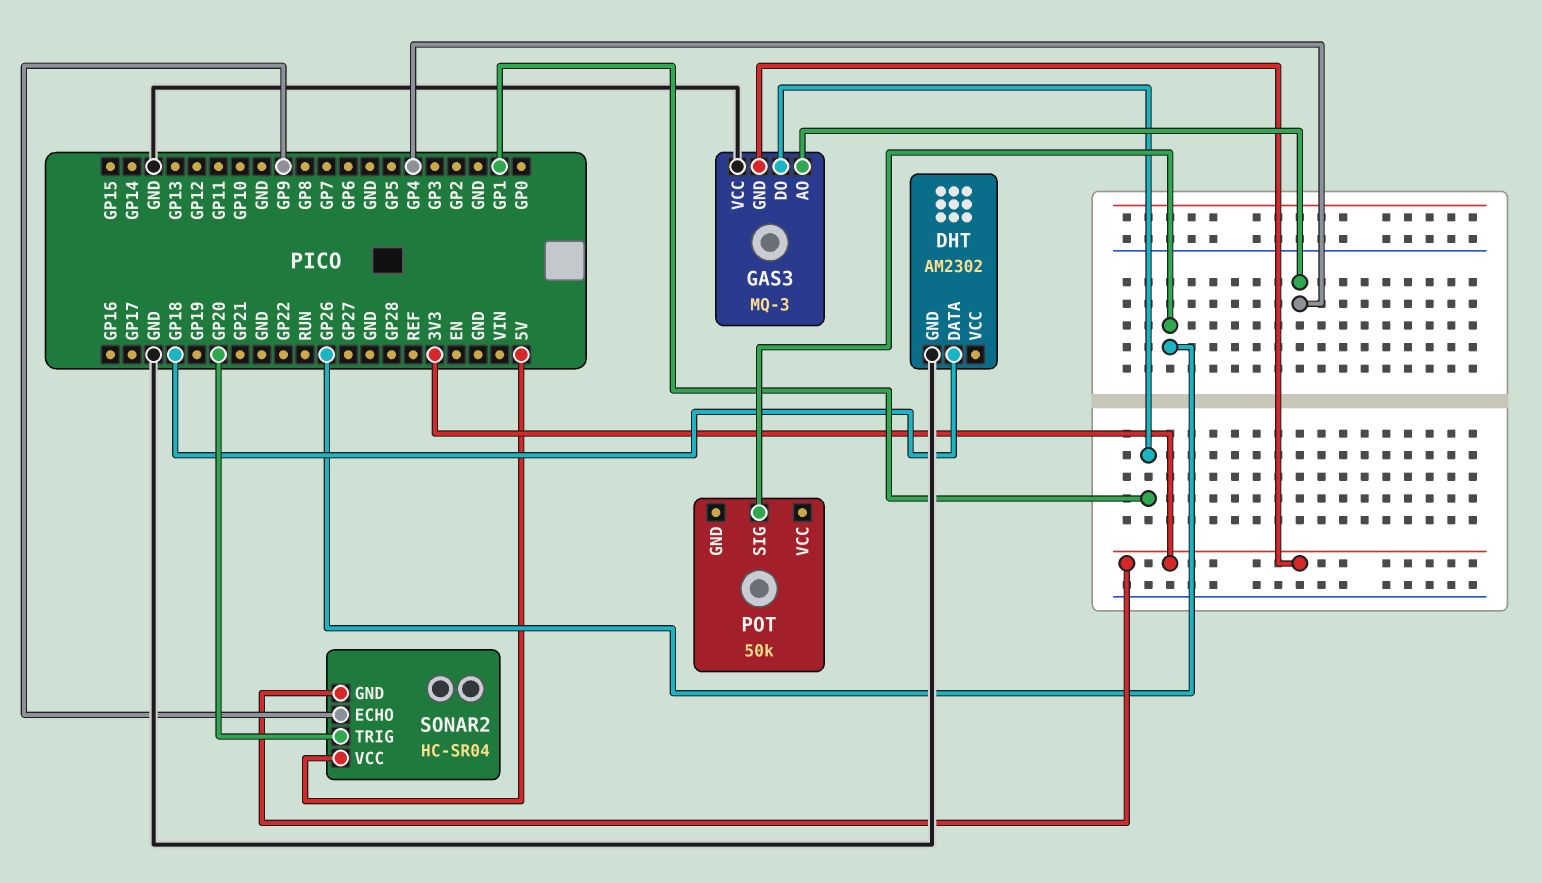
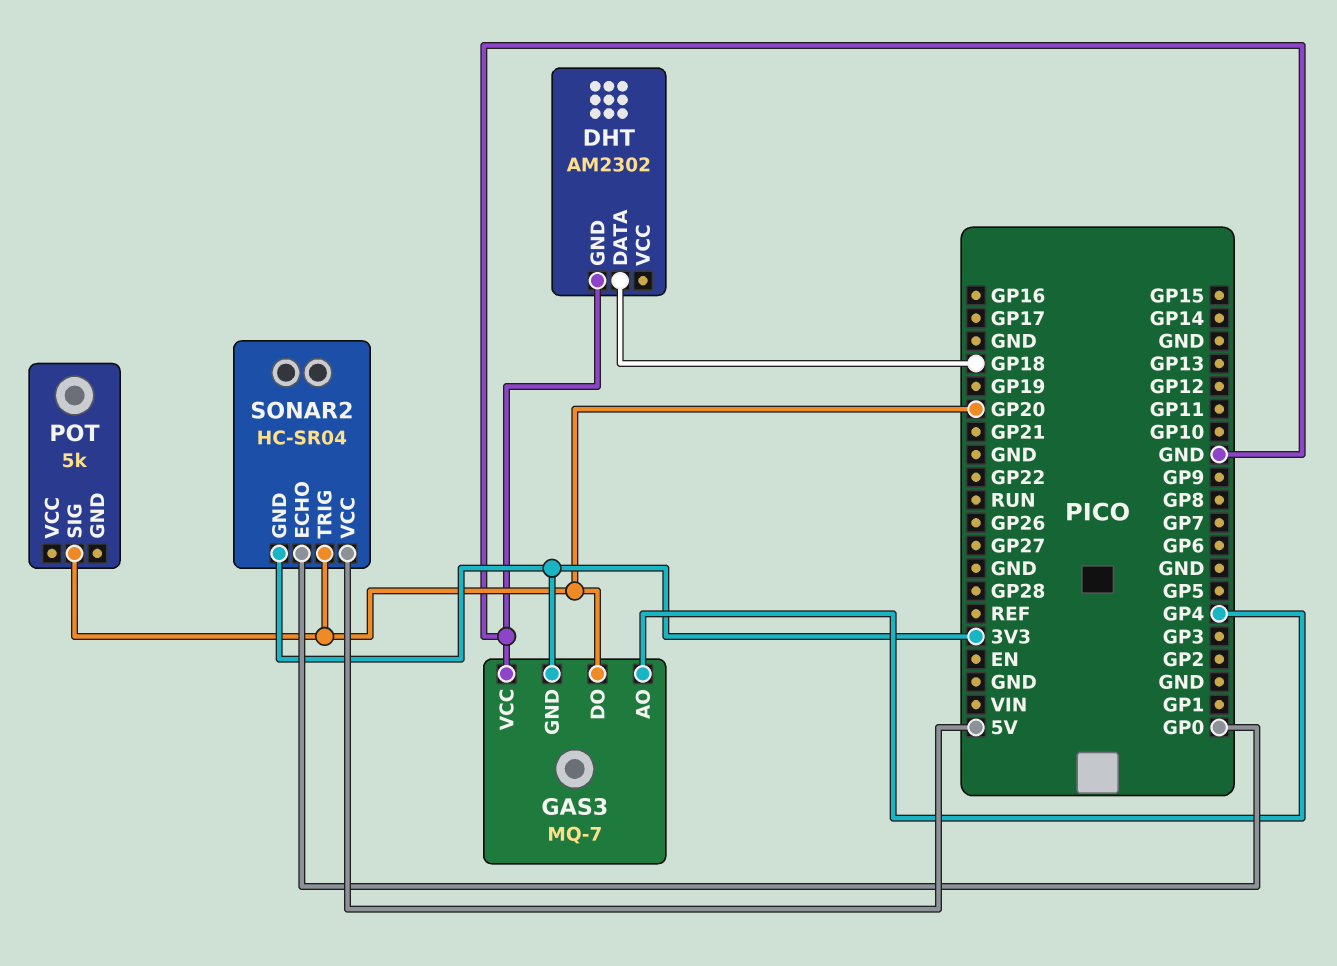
GAS3: MQ-3 -> MQ-7
GAS3 pin DO: GP1 -> GP20
POT: 50k -> 5k
POT pin SIG: GP26 -> GP20
SONAR2 pin ECHO: GP9 -> GP0

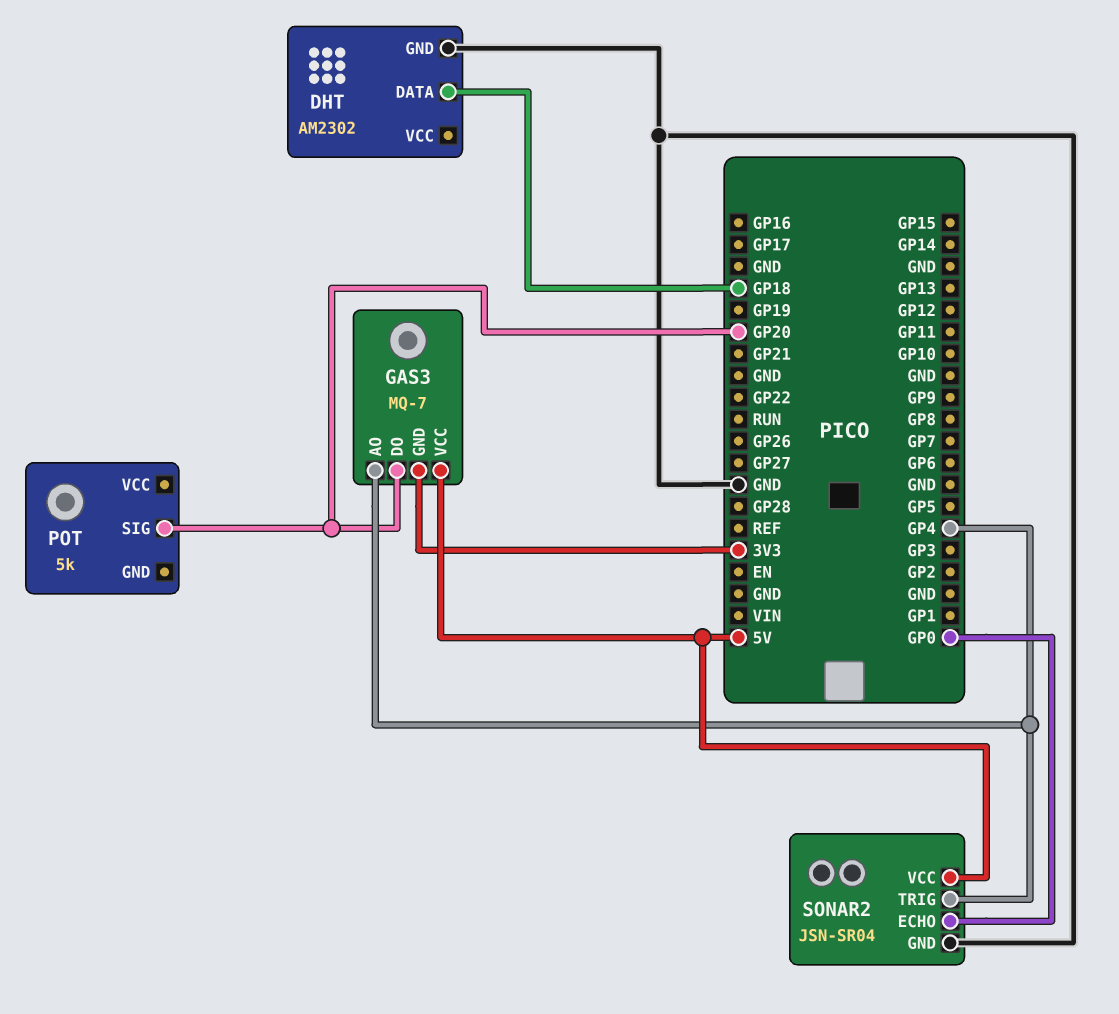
GAS3 pin VCC: GND -> 5V
SONAR2: HC-SR04 -> JSN-SR04
SONAR2 pin GND: 3V3 -> GND
SONAR2 pin TRIG: GP20 -> GP4

